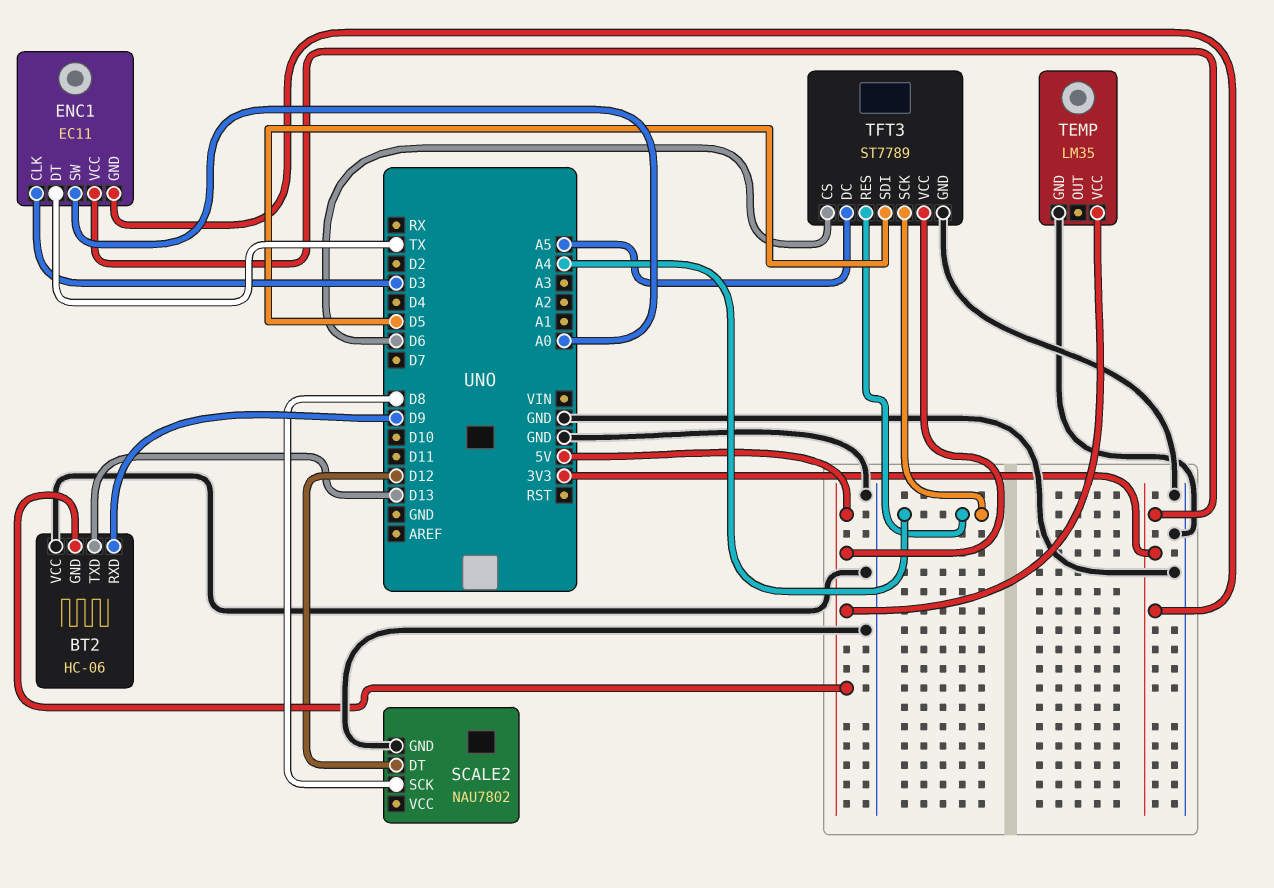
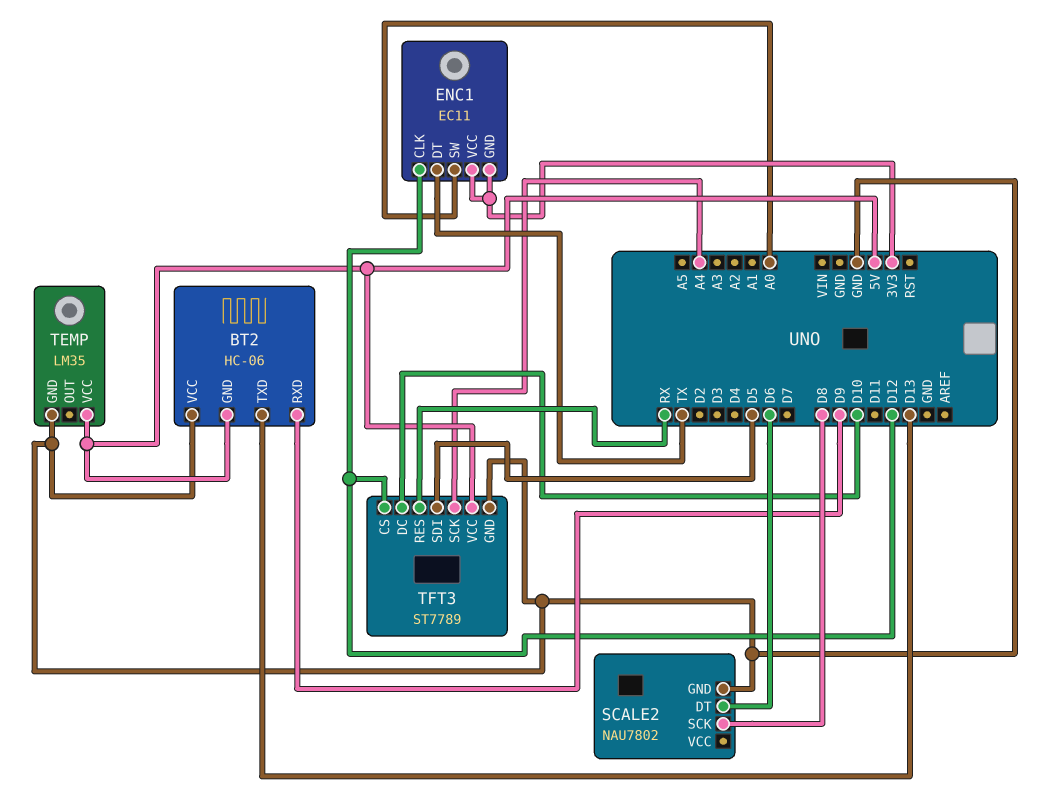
ENC1 pin CLK: D3 -> D12
SCALE2 pin DT: D12 -> D6
TFT3 pin CS: D6 -> D12
TFT3 pin DC: A5 -> D10
TFT3 pin RES: A4 -> RX

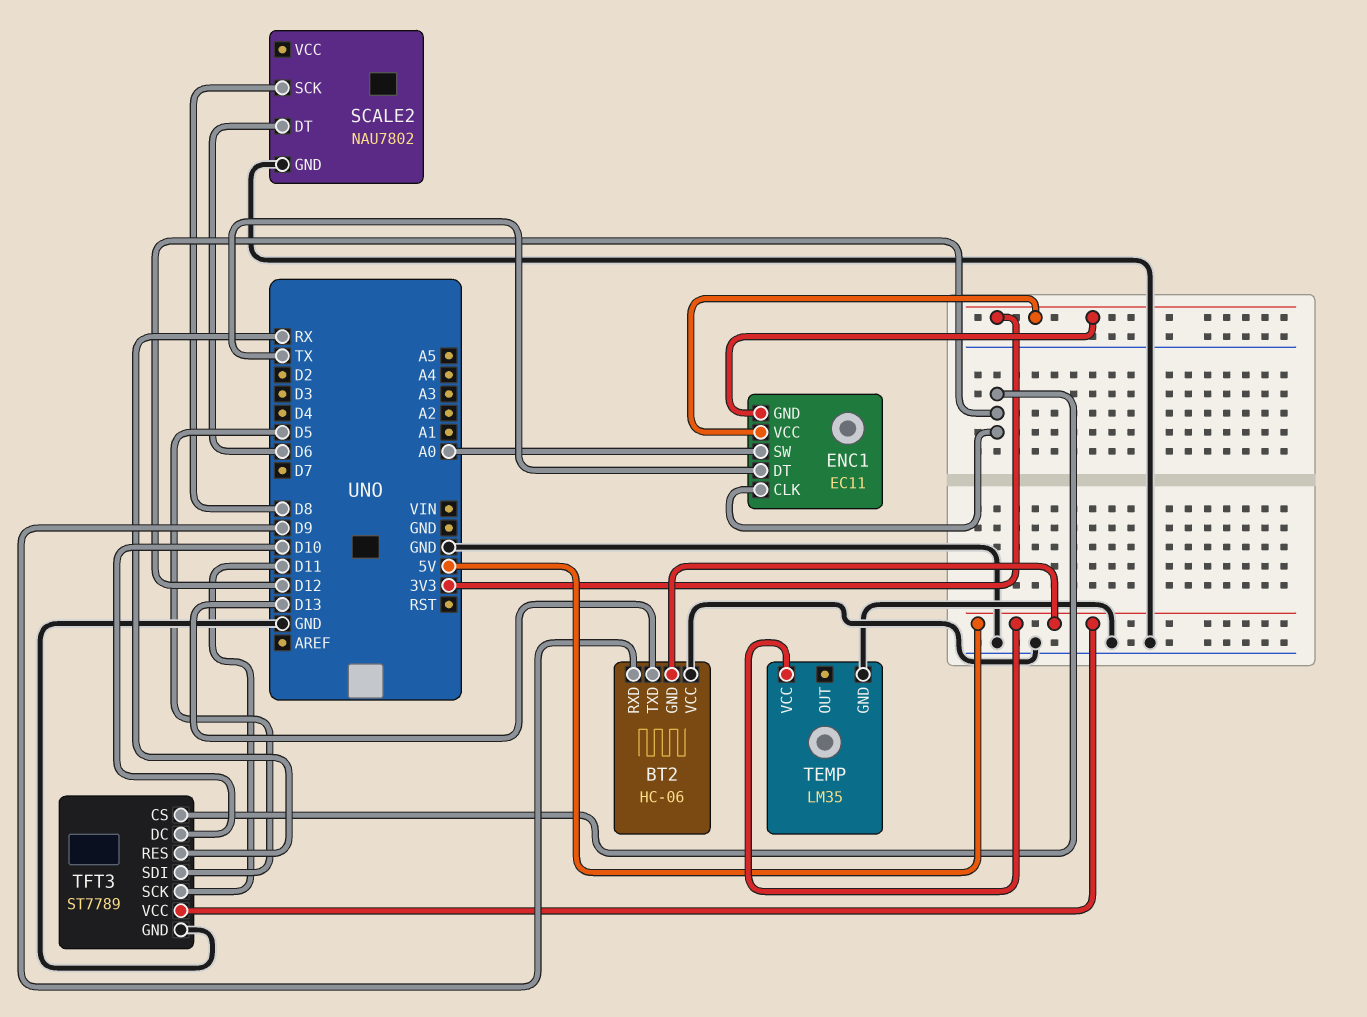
TFT3 pin SCK: A4 -> D11

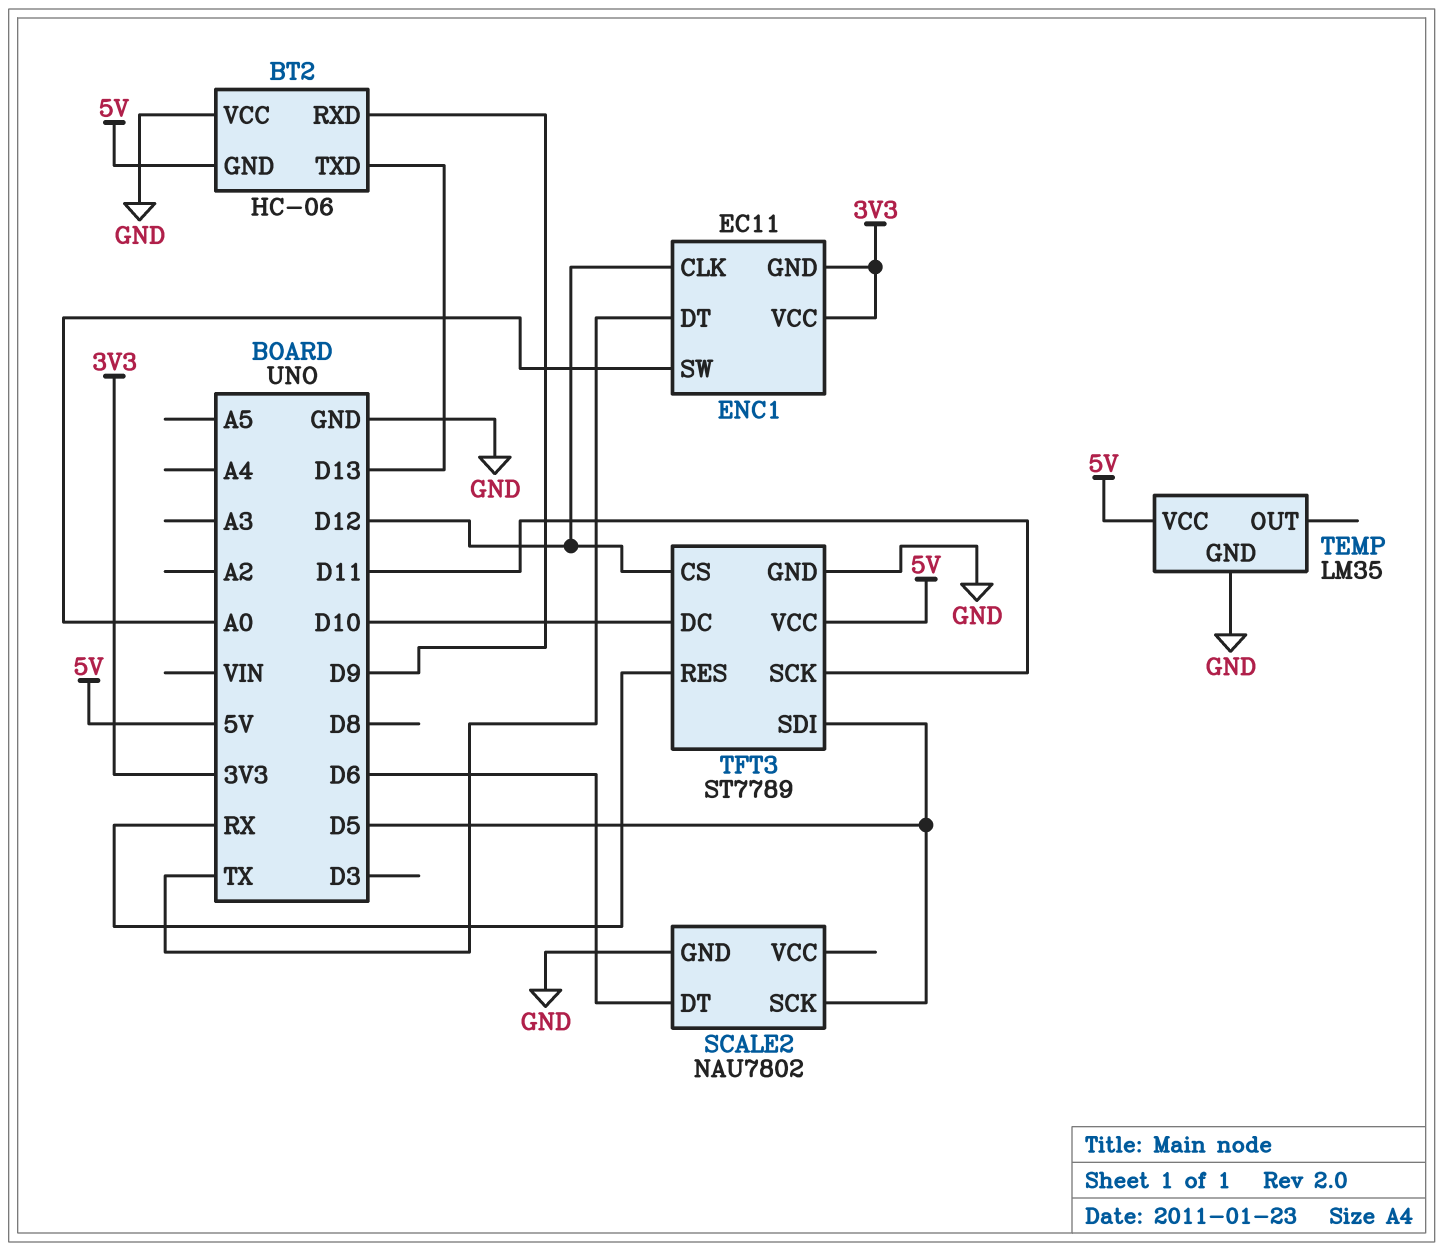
SCALE2 pin SCK: D8 -> D5

